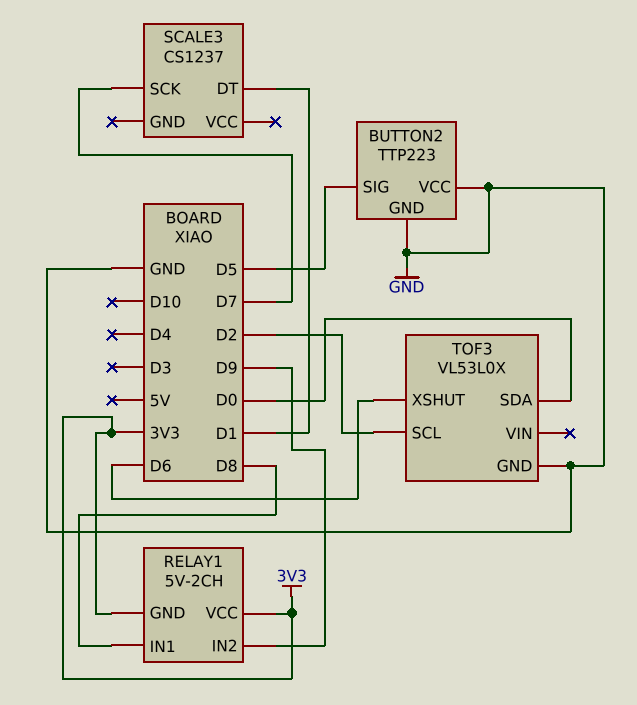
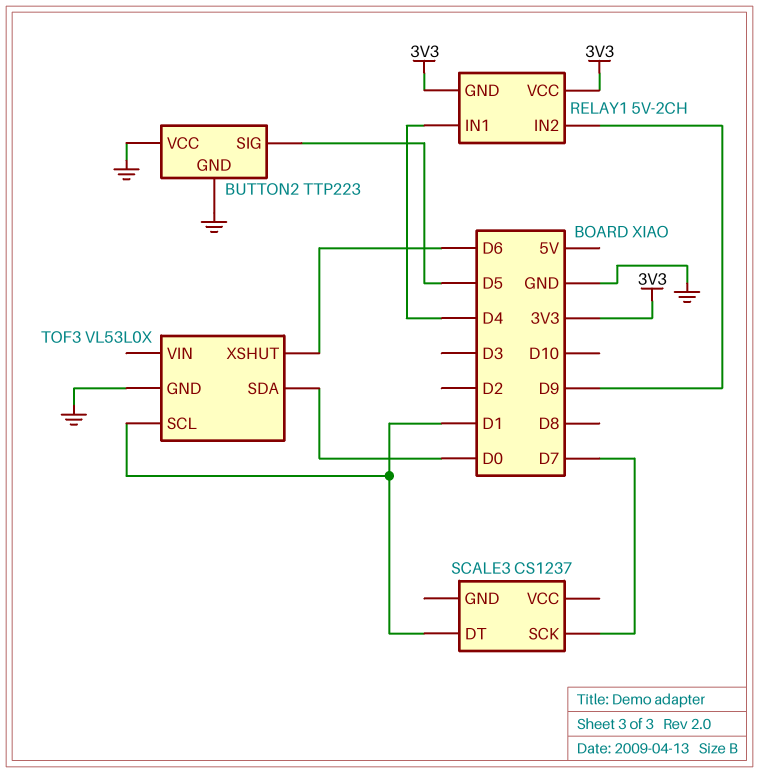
RELAY1 pin IN1: D8 -> D4
TOF3 pin SCL: D2 -> D1

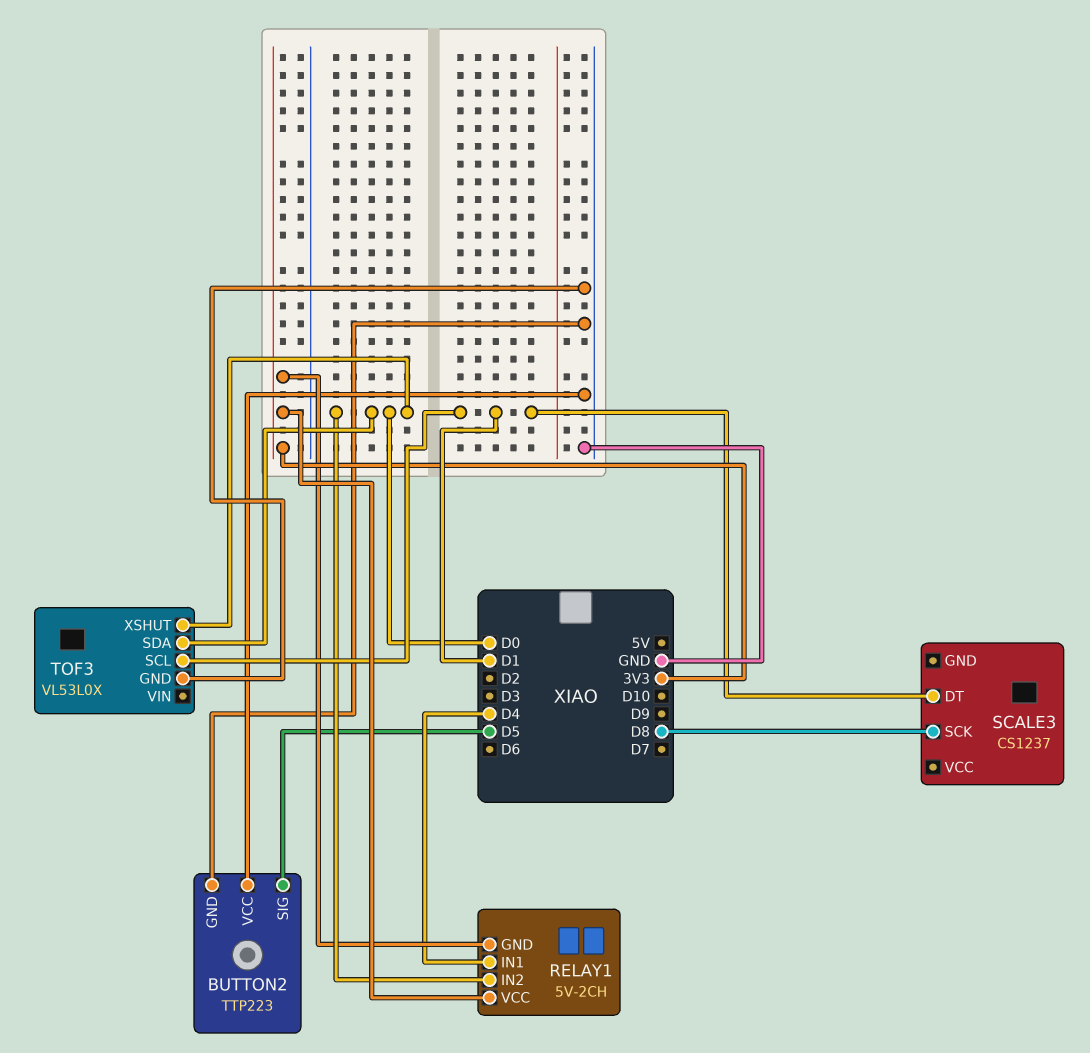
RELAY1 pin IN2: D9 -> D0
SCALE3 pin SCK: D7 -> D8
TOF3 pin XSHUT: D6 -> D0

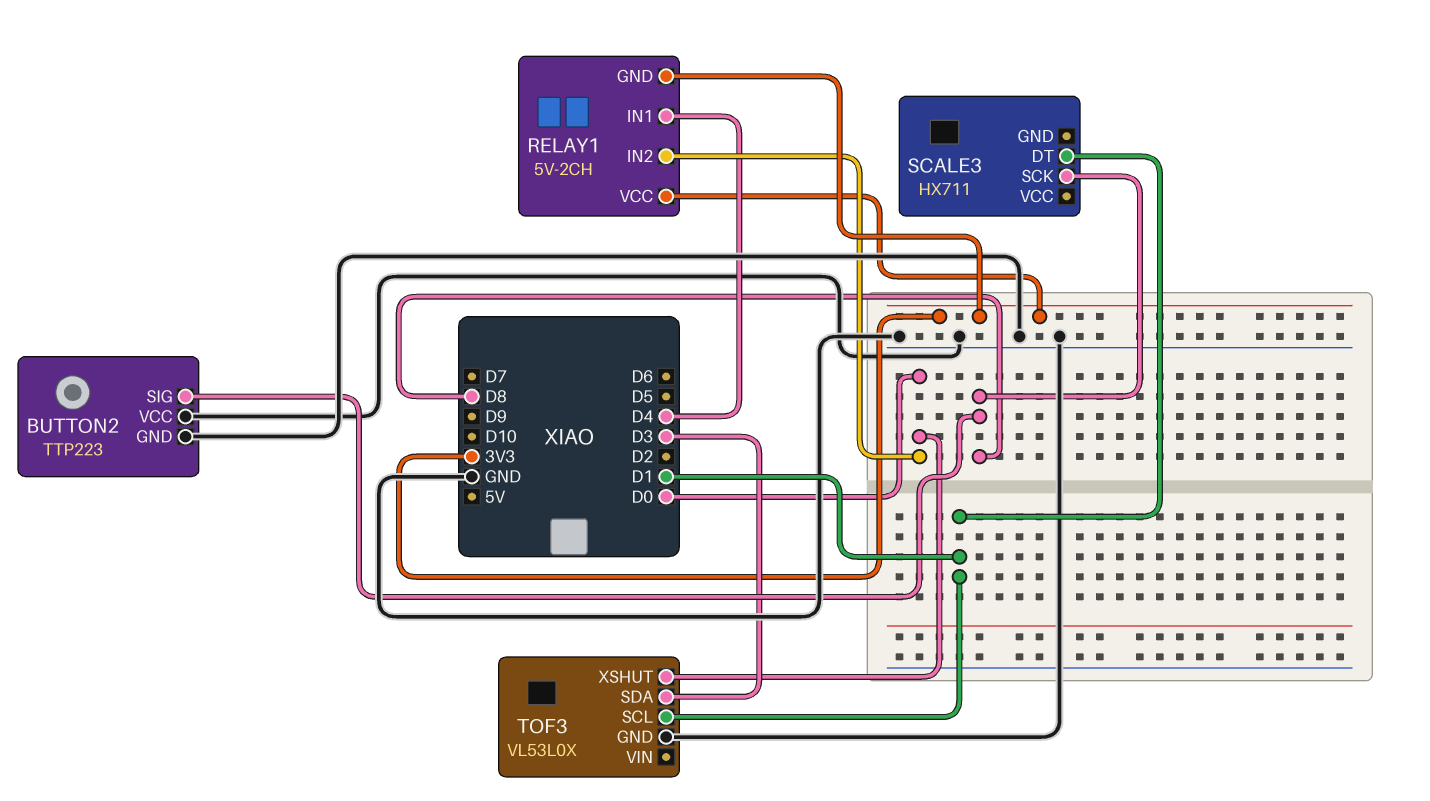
BUTTON2 pin SIG: D5 -> D8
SCALE3: CS1237 -> HX711
TOF3 pin SDA: D0 -> D3

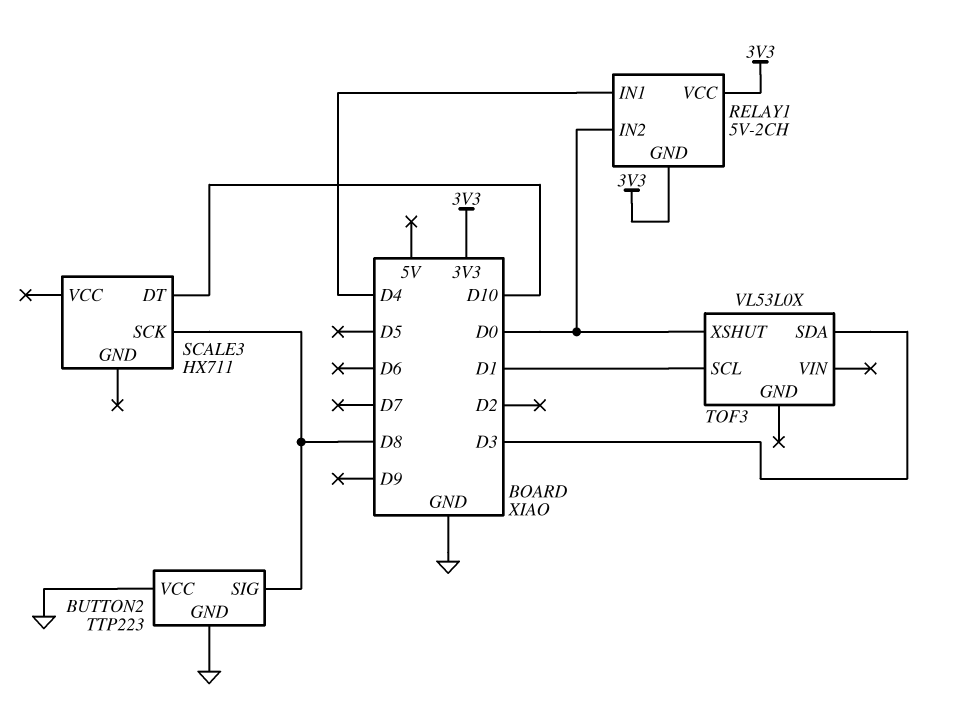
SCALE3 pin DT: D1 -> D10
TOF3 pin GND: GND -> none

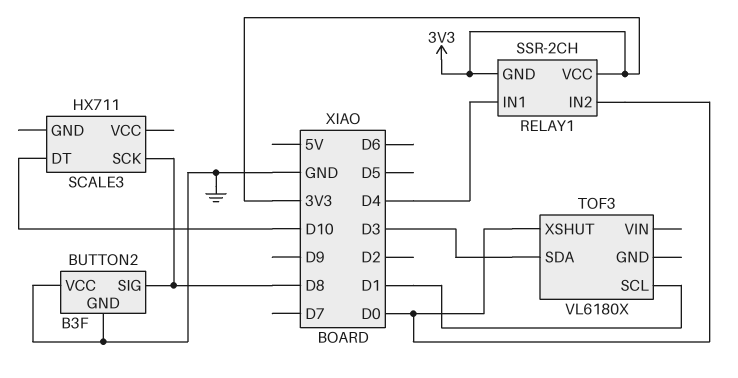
BUTTON2: TTP223 -> B3F
RELAY1: 5V-2CH -> SSR-2CH
TOF3: VL53L0X -> VL6180X

